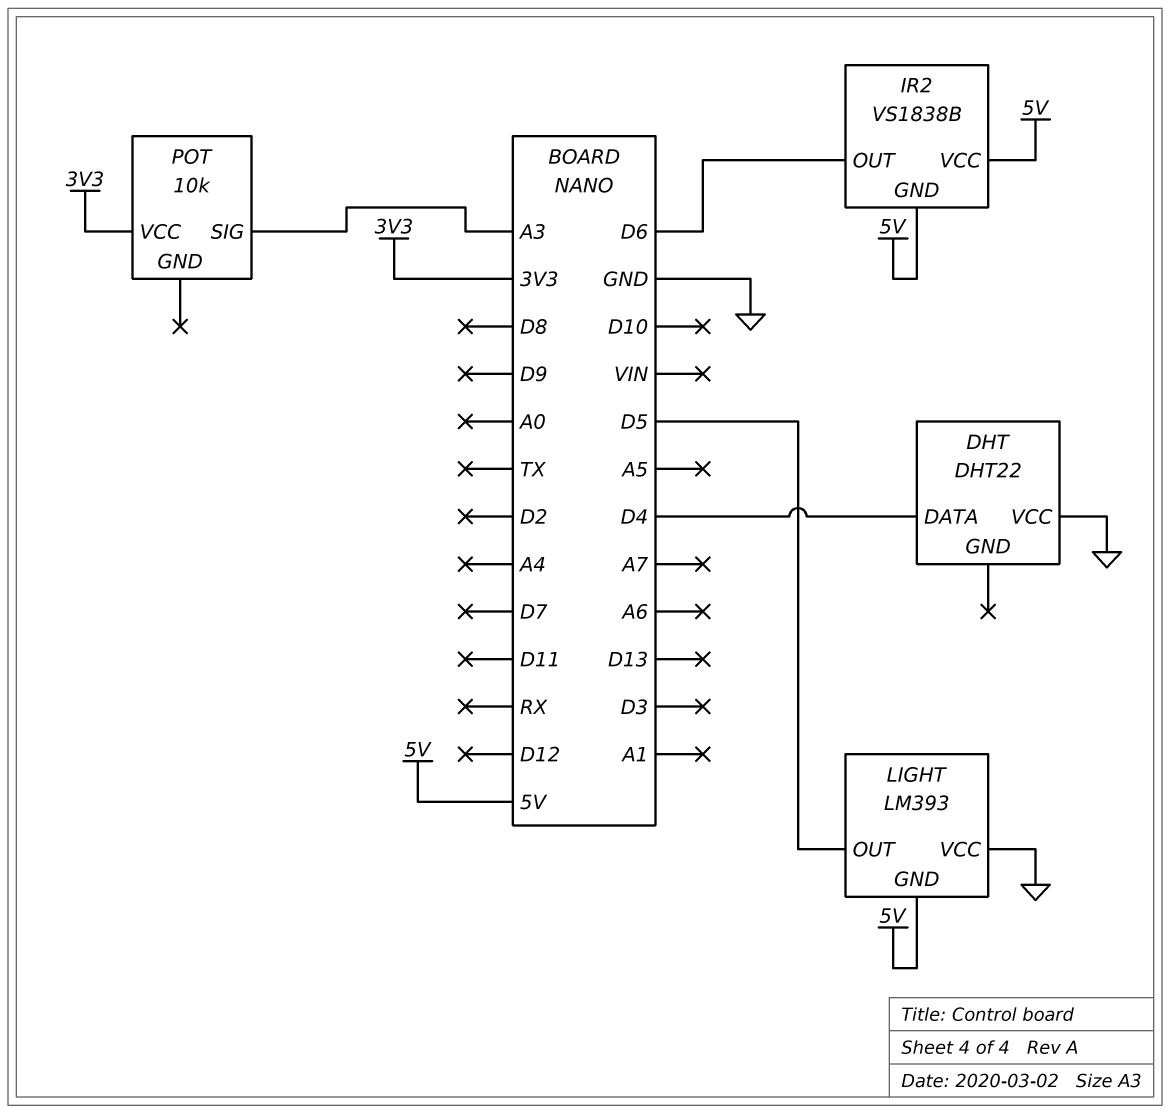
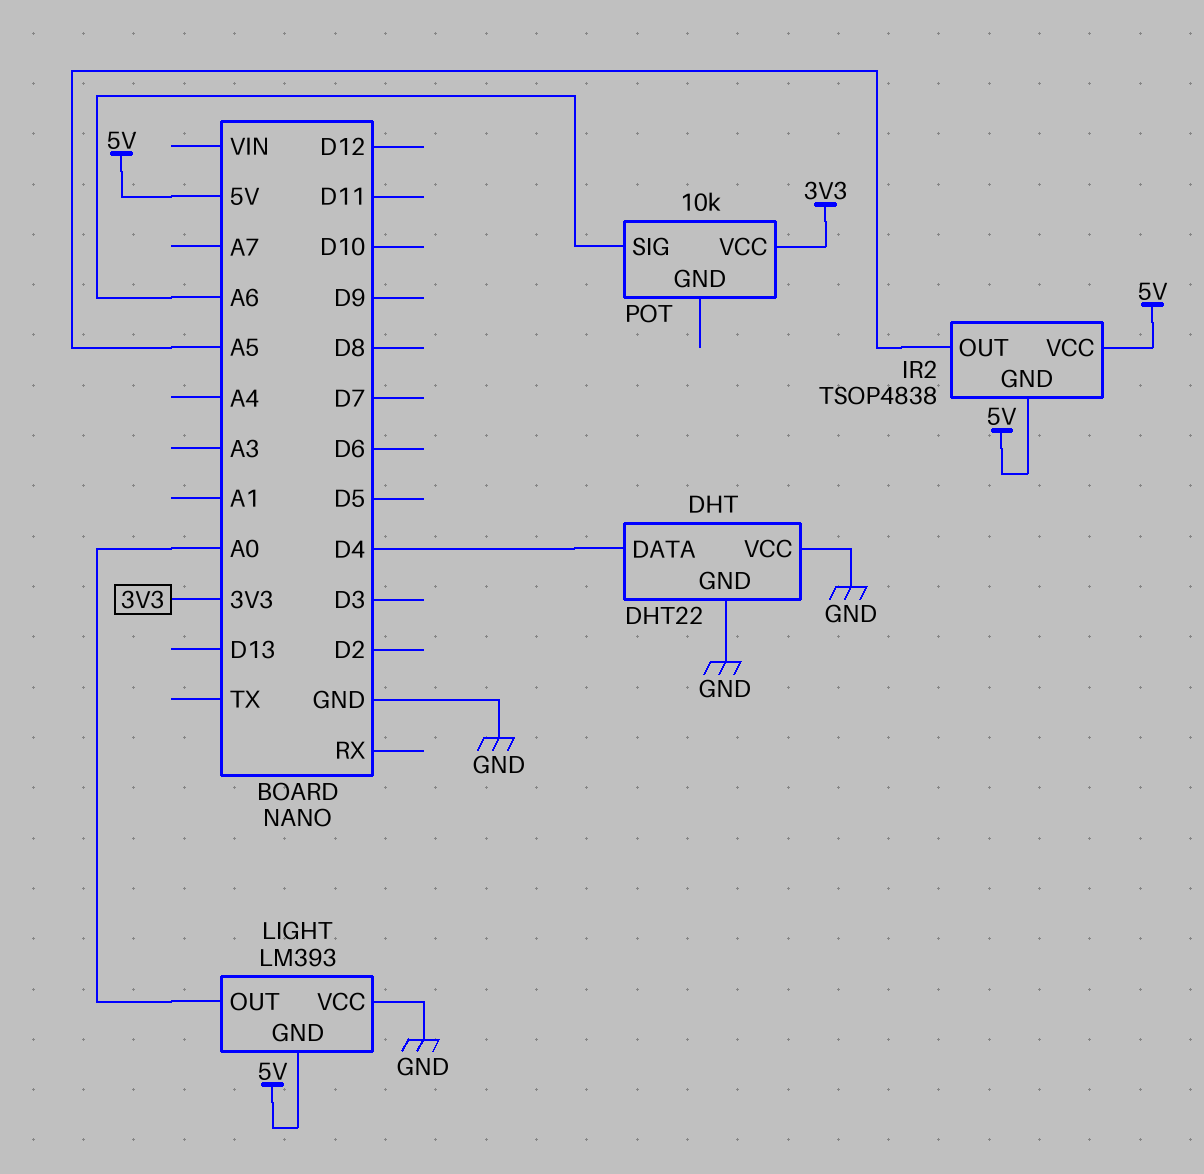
DHT pin GND: none -> GND
IR2: VS1838B -> TSOP4838
IR2 pin OUT: D6 -> A5
LIGHT pin OUT: D5 -> A0
POT pin SIG: A3 -> A6

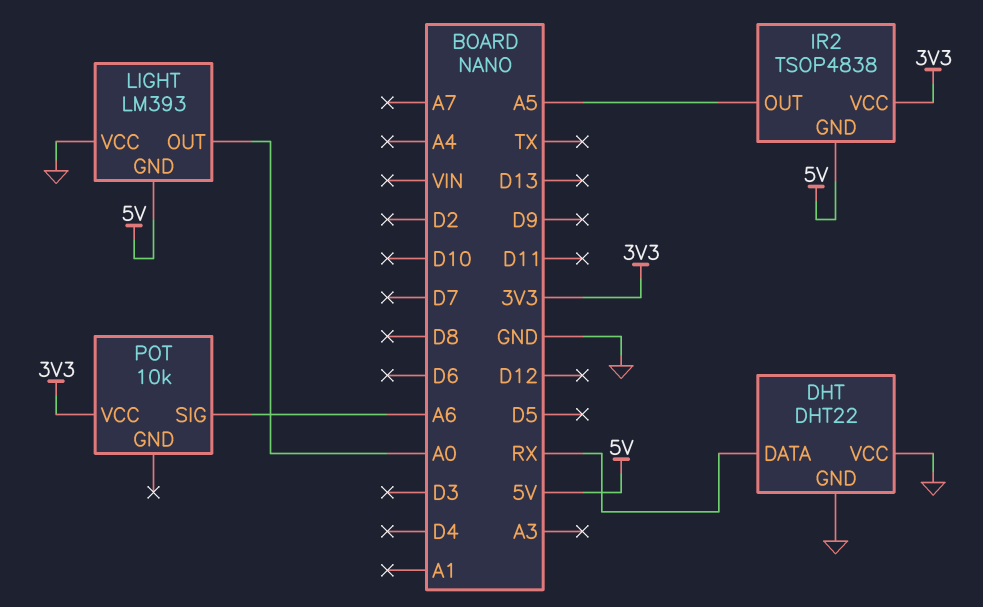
DHT pin DATA: D4 -> RX
IR2 pin VCC: 5V -> 3V3

